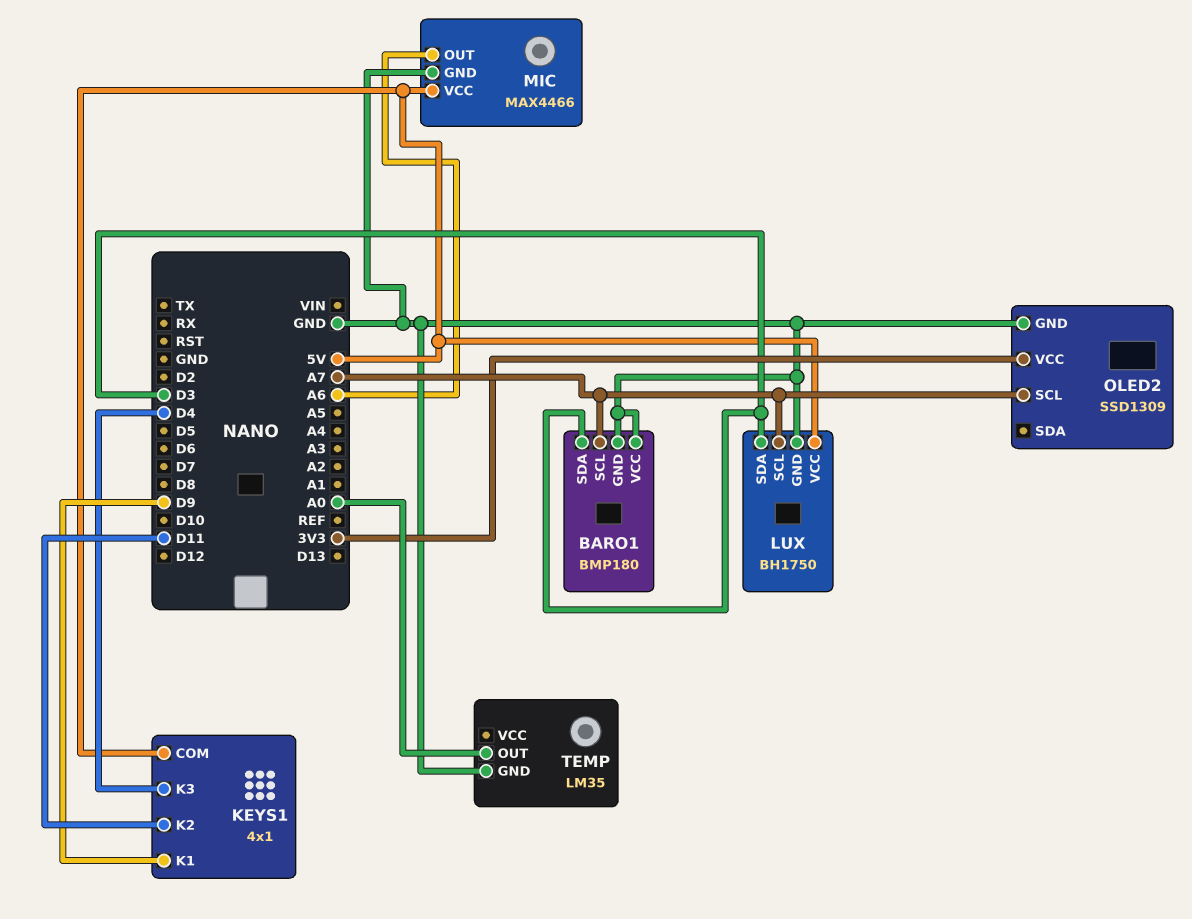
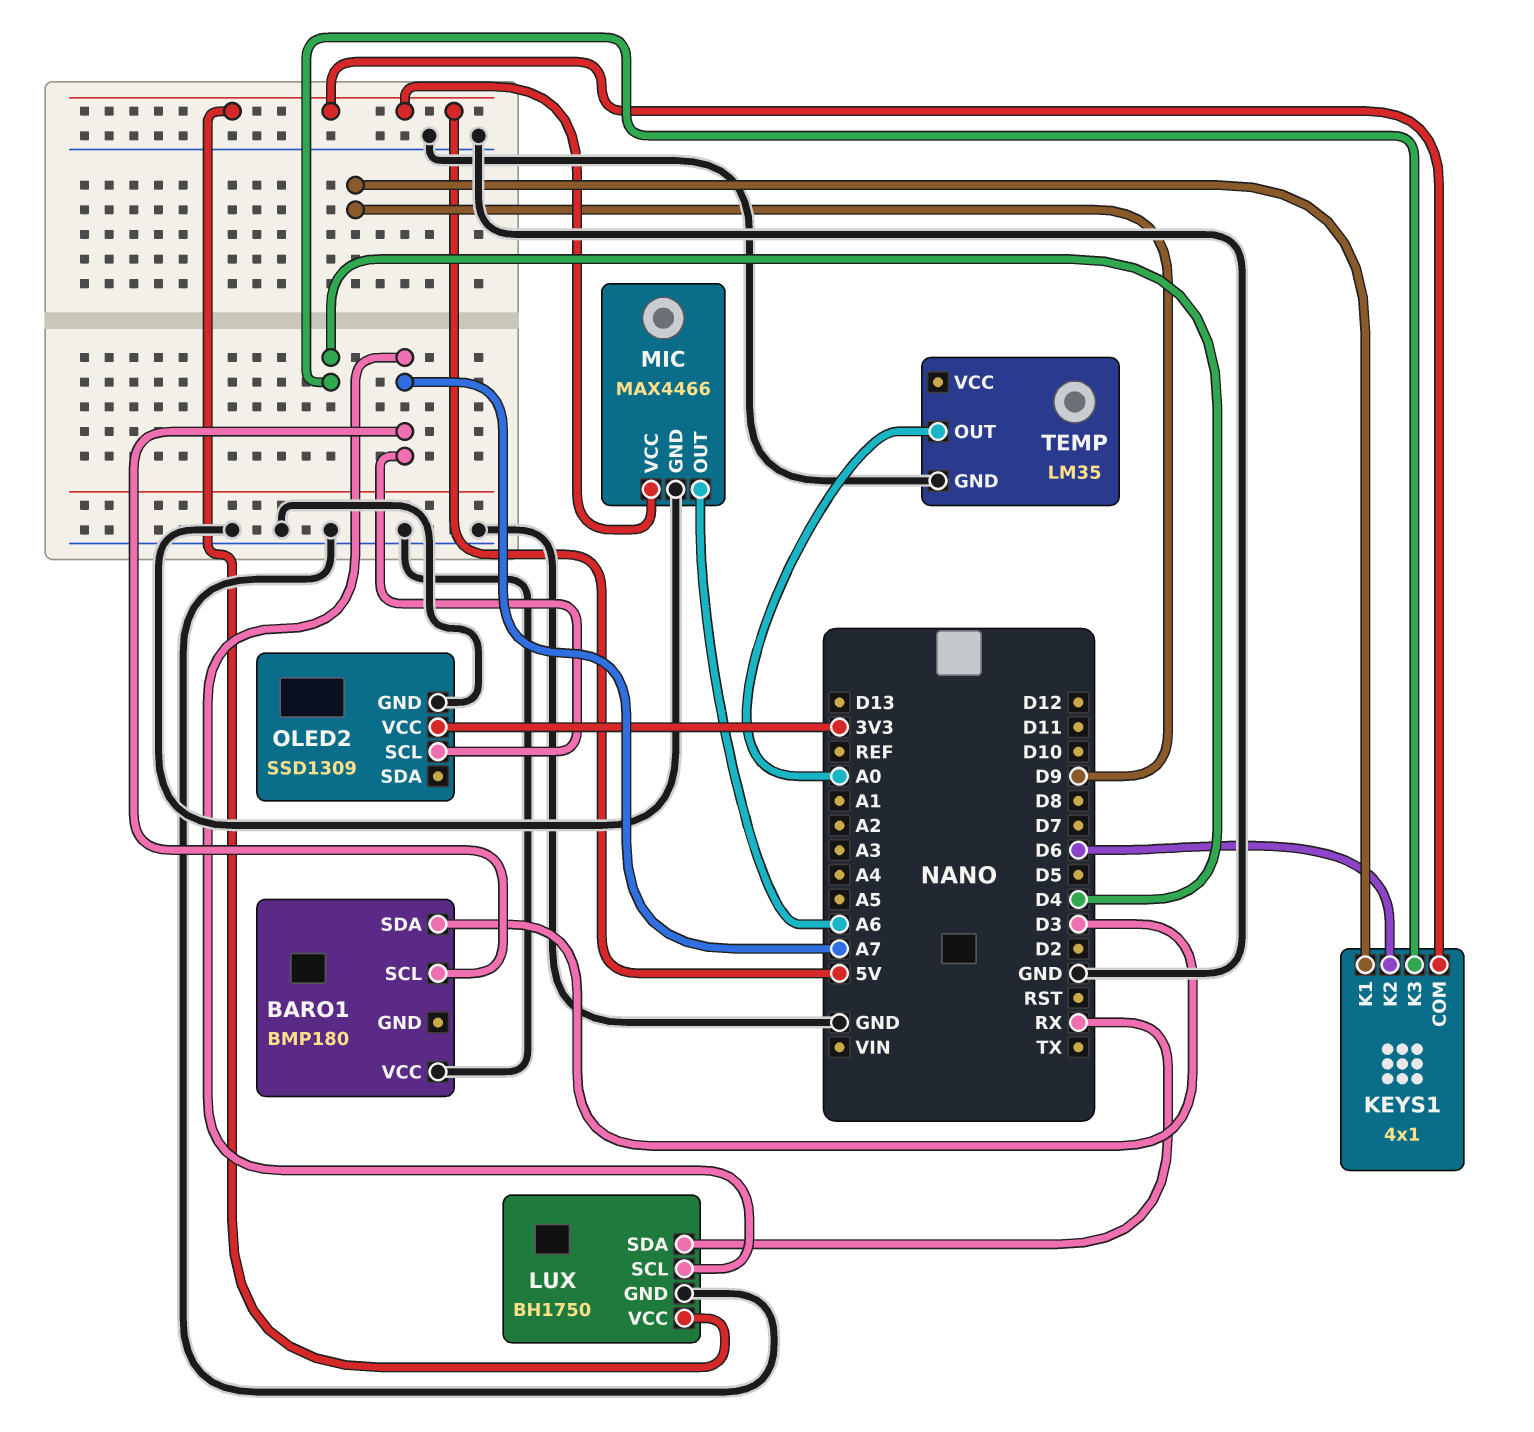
BARO1 pin GND: GND -> none
KEYS1 pin K2: D11 -> D6
LUX pin SDA: D3 -> RX

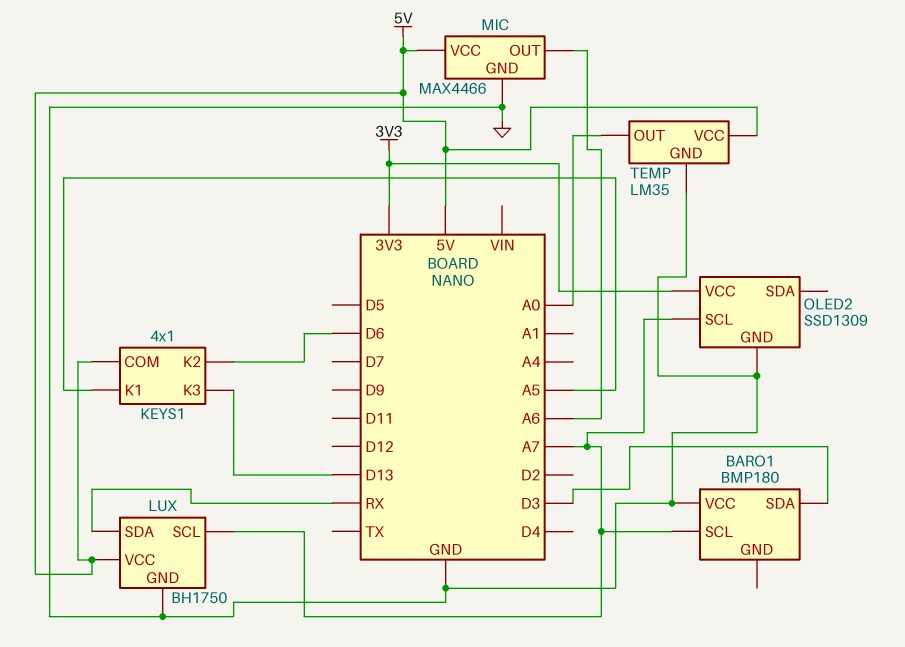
KEYS1 pin K1: D9 -> A5
KEYS1 pin K3: D4 -> D13
TEMP pin VCC: none -> 5V

